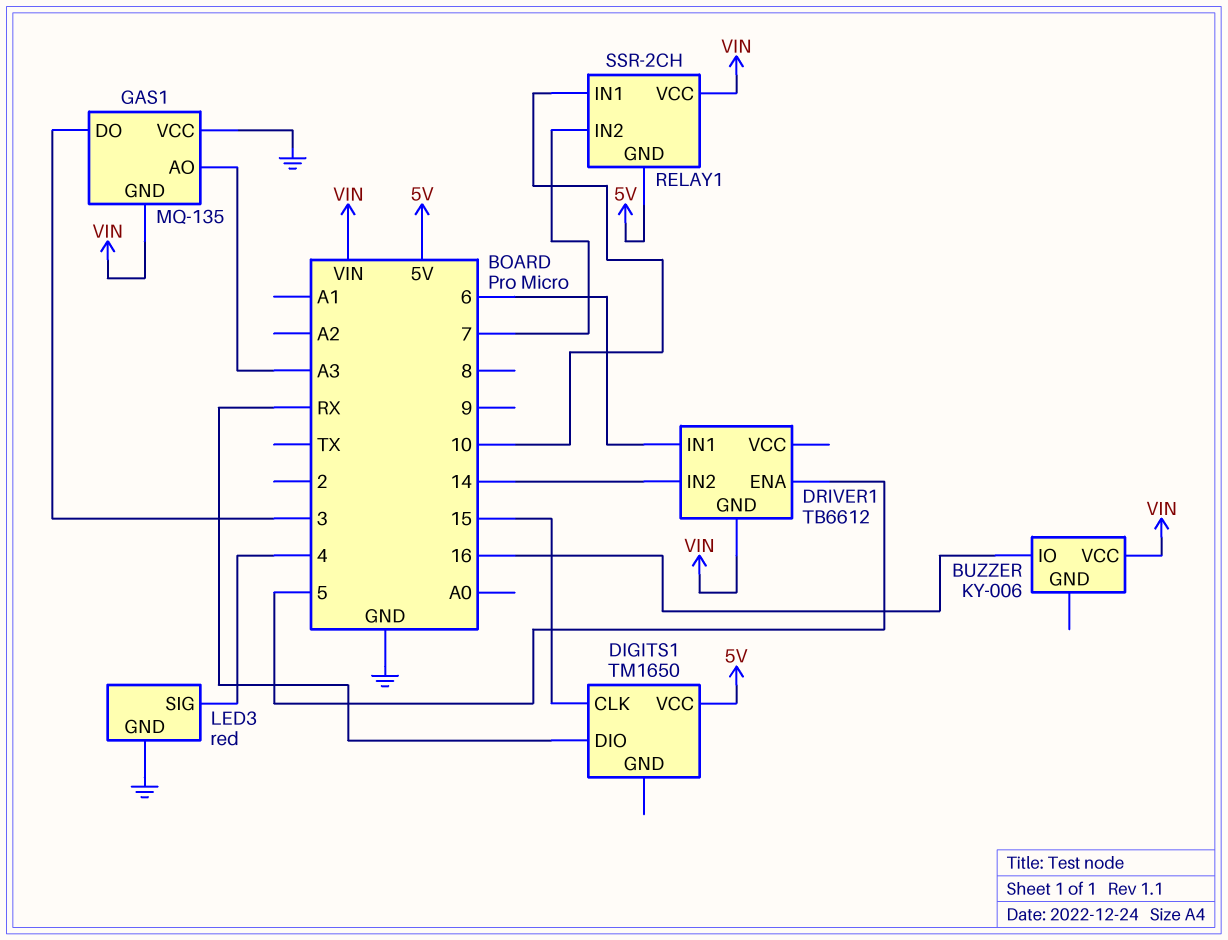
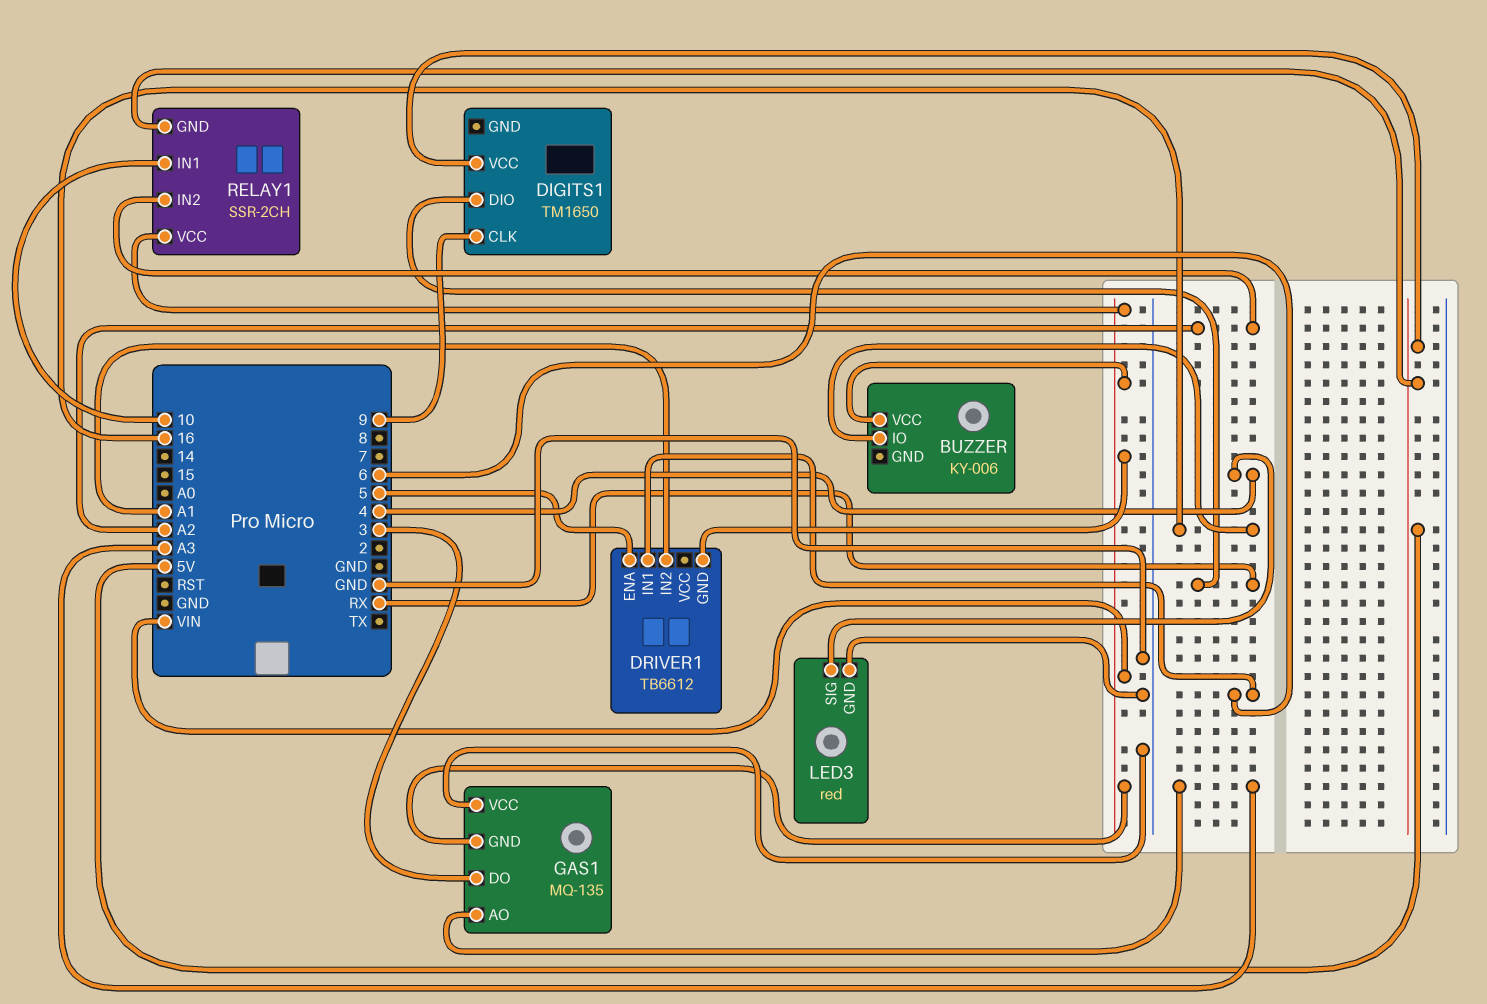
DIGITS1 pin CLK: 15 -> 9
DRIVER1 pin IN2: 14 -> A1
RELAY1 pin IN2: 7 -> A2

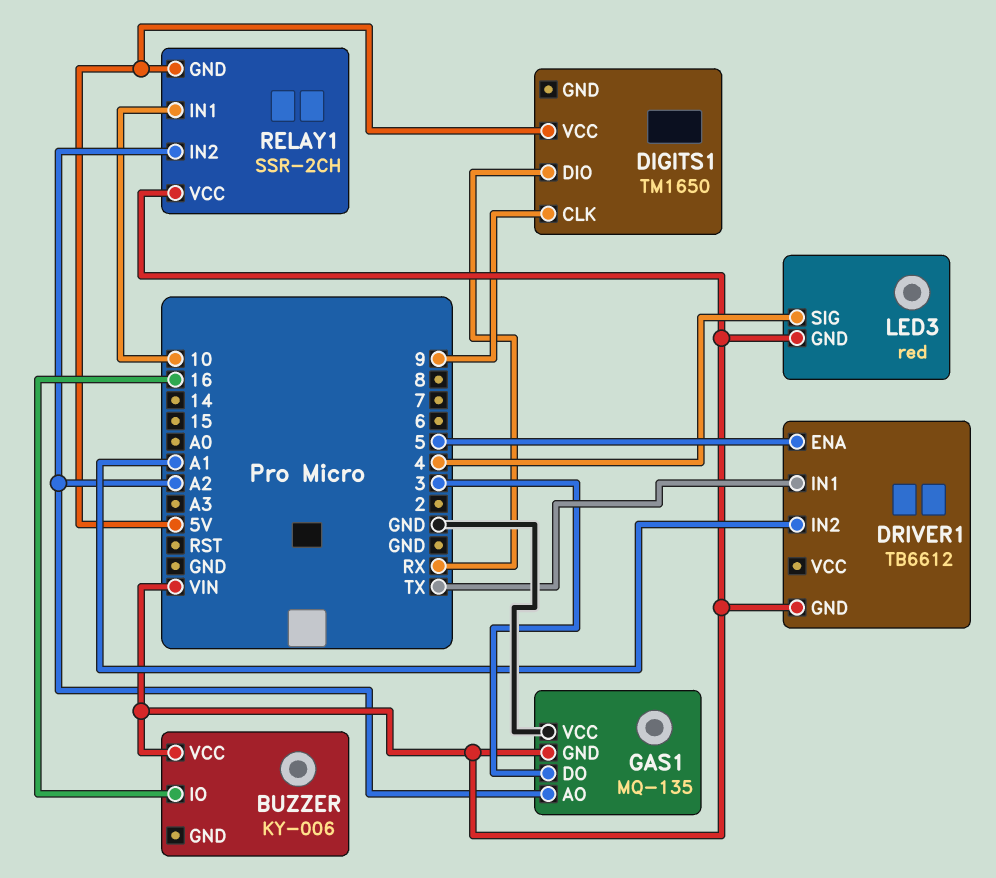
DRIVER1 pin IN1: 6 -> TX
GAS1 pin AO: A3 -> A2
LED3 pin GND: GND -> VIN

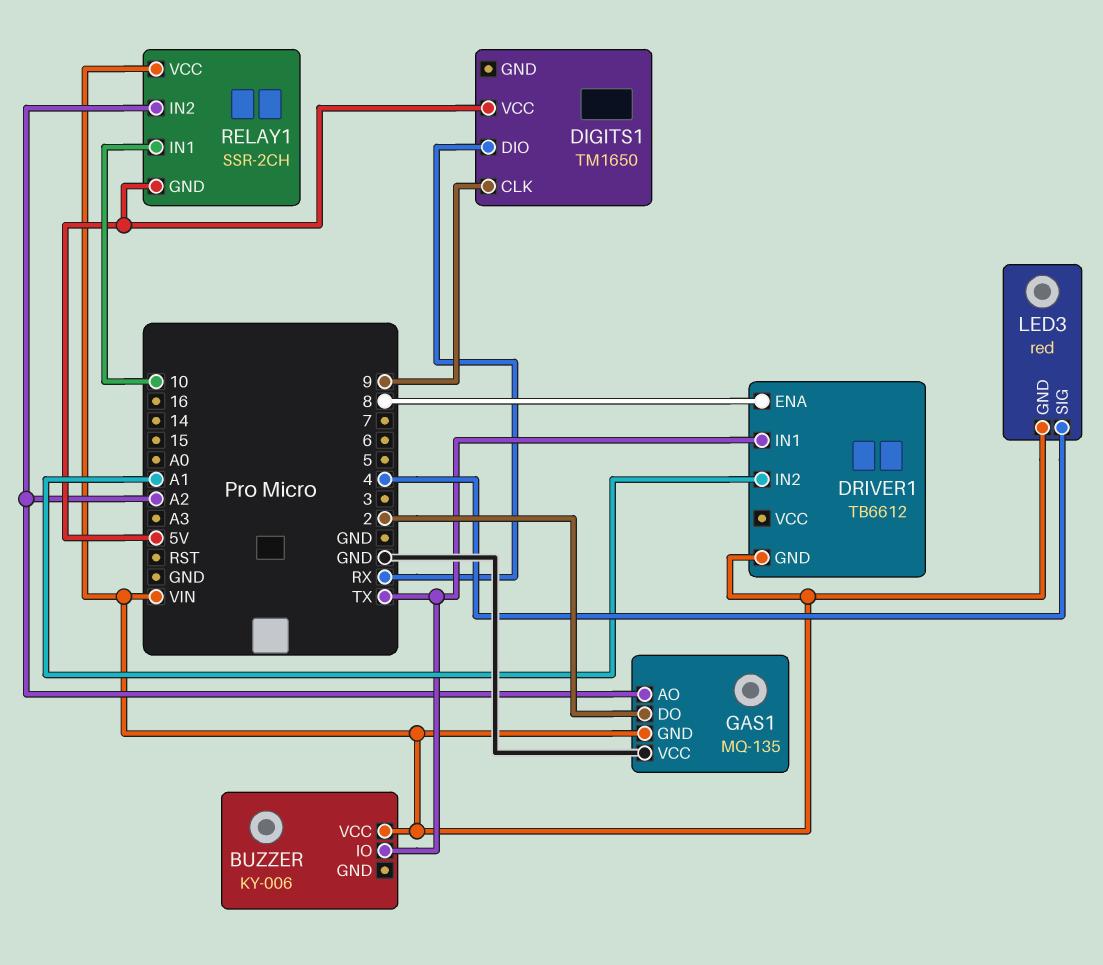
BUZZER pin IO: 16 -> TX
DRIVER1 pin ENA: 5 -> 8
GAS1 pin DO: 3 -> 2

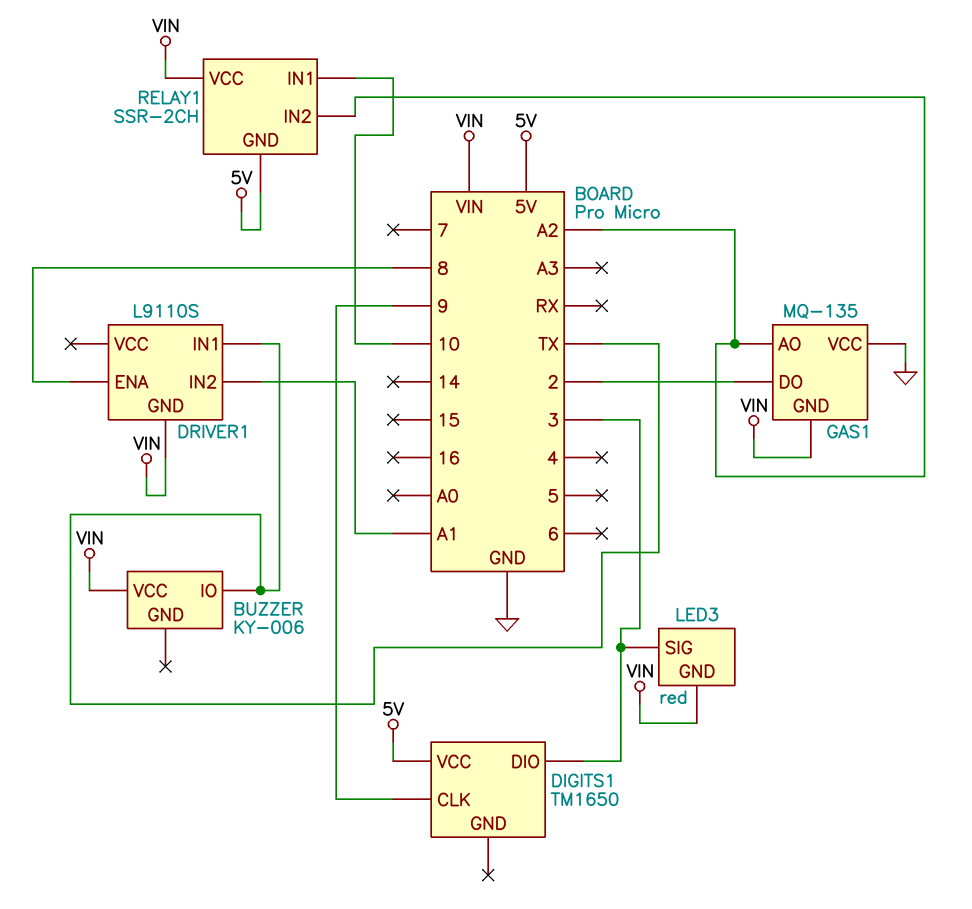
DIGITS1 pin DIO: RX -> 3
DRIVER1: TB6612 -> L9110S
LED3 pin SIG: 4 -> 3

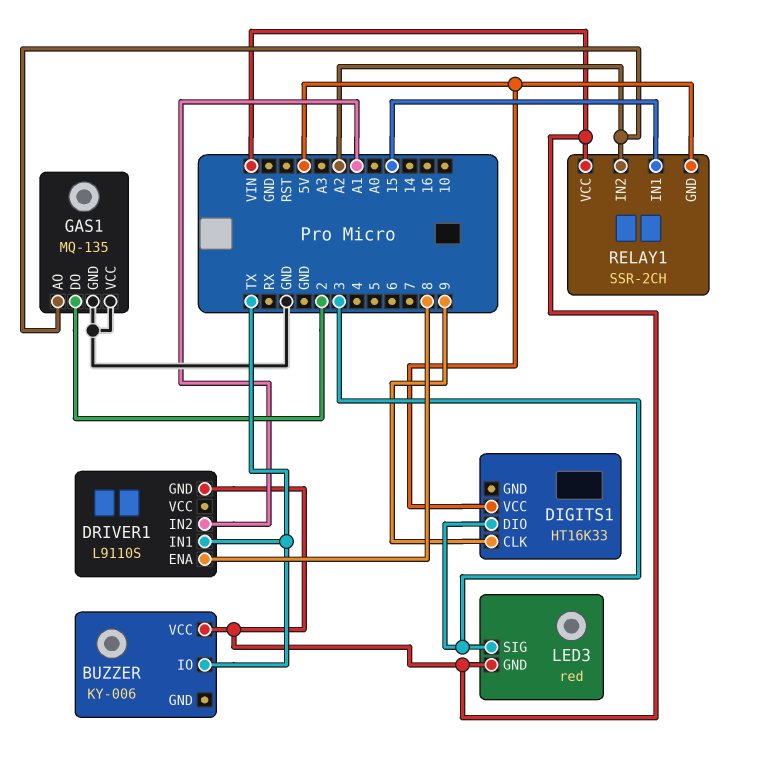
DIGITS1: TM1650 -> HT16K33
GAS1 pin GND: VIN -> GND
RELAY1 pin IN1: 10 -> 15

